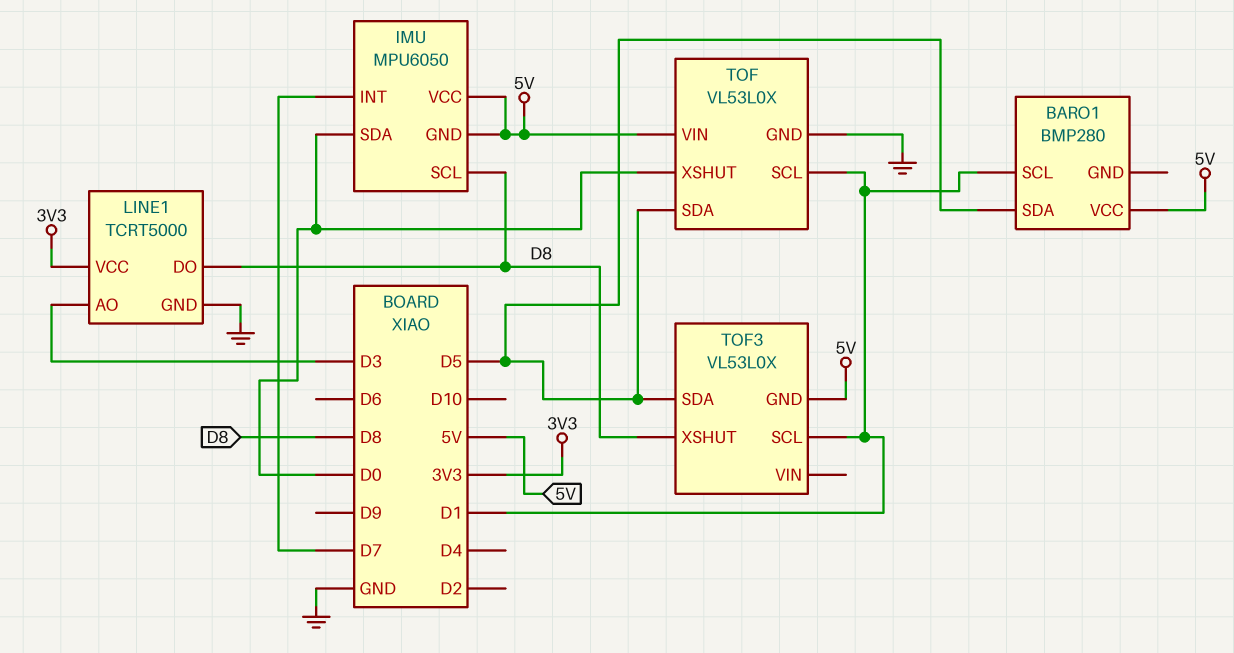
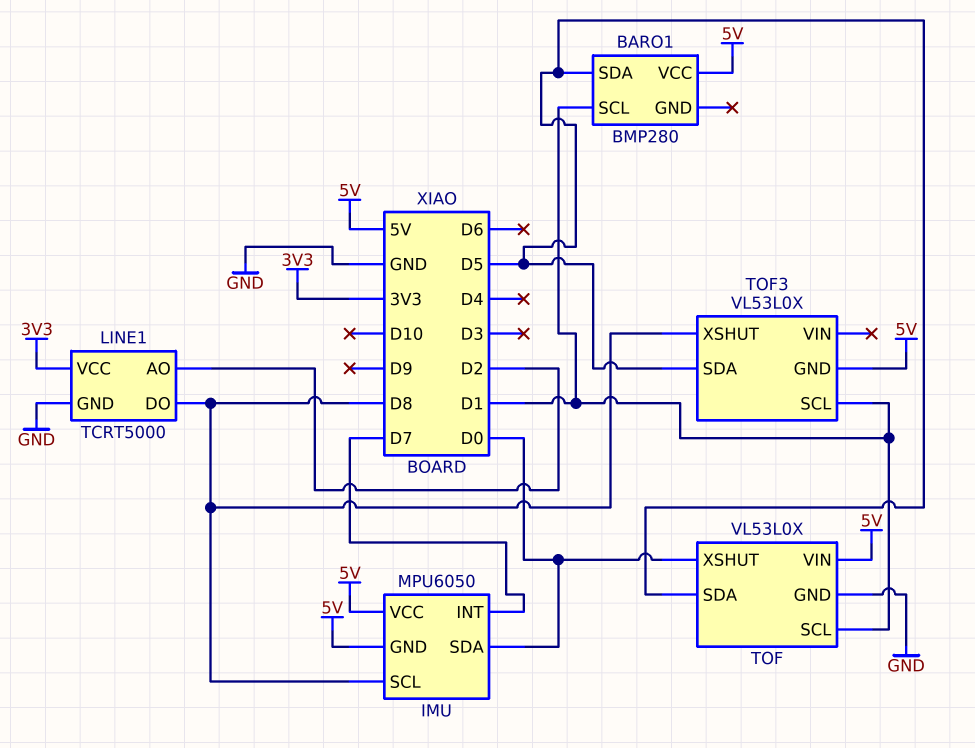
LINE1 pin AO: D3 -> D2

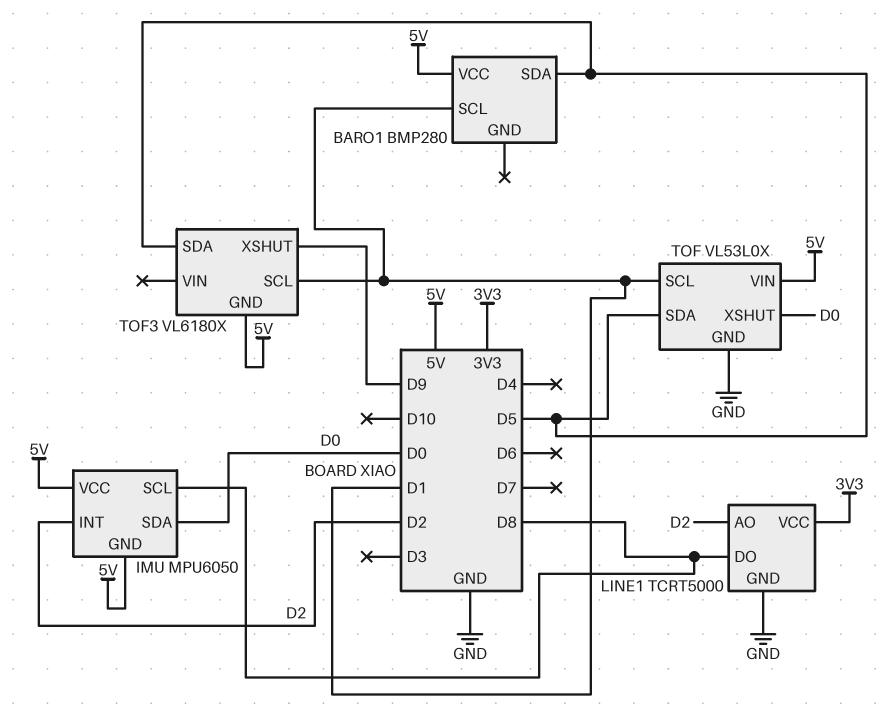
IMU pin INT: D7 -> D2
TOF3: VL53L0X -> VL6180X
TOF3 pin XSHUT: D8 -> D9

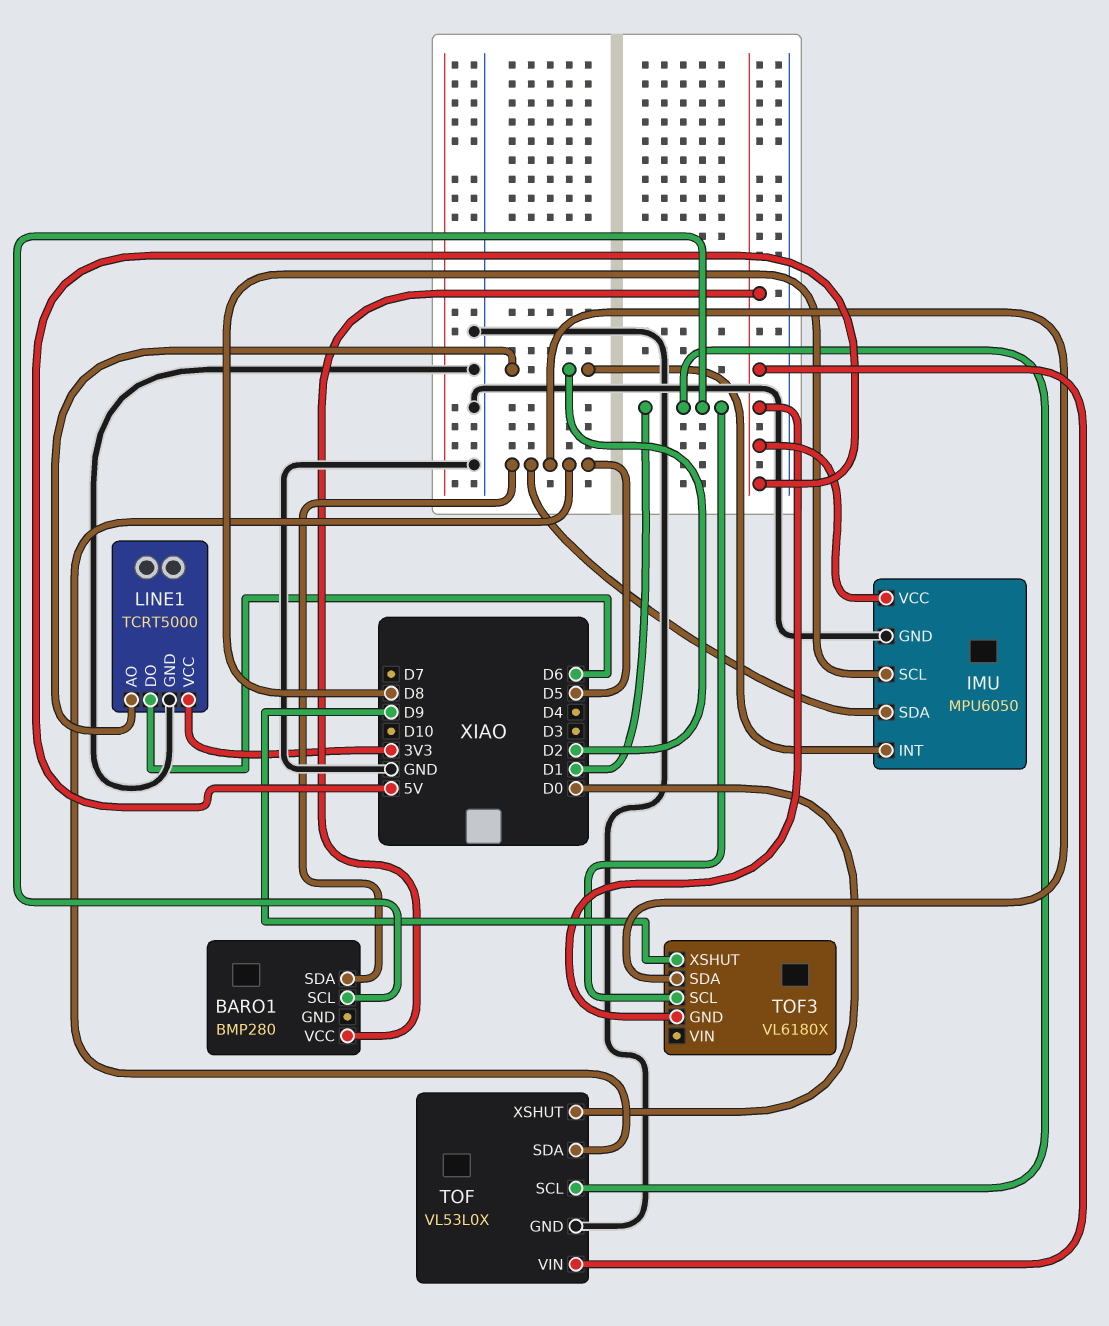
IMU pin GND: 5V -> GND
IMU pin SDA: D0 -> D5
LINE1 pin DO: D8 -> D6

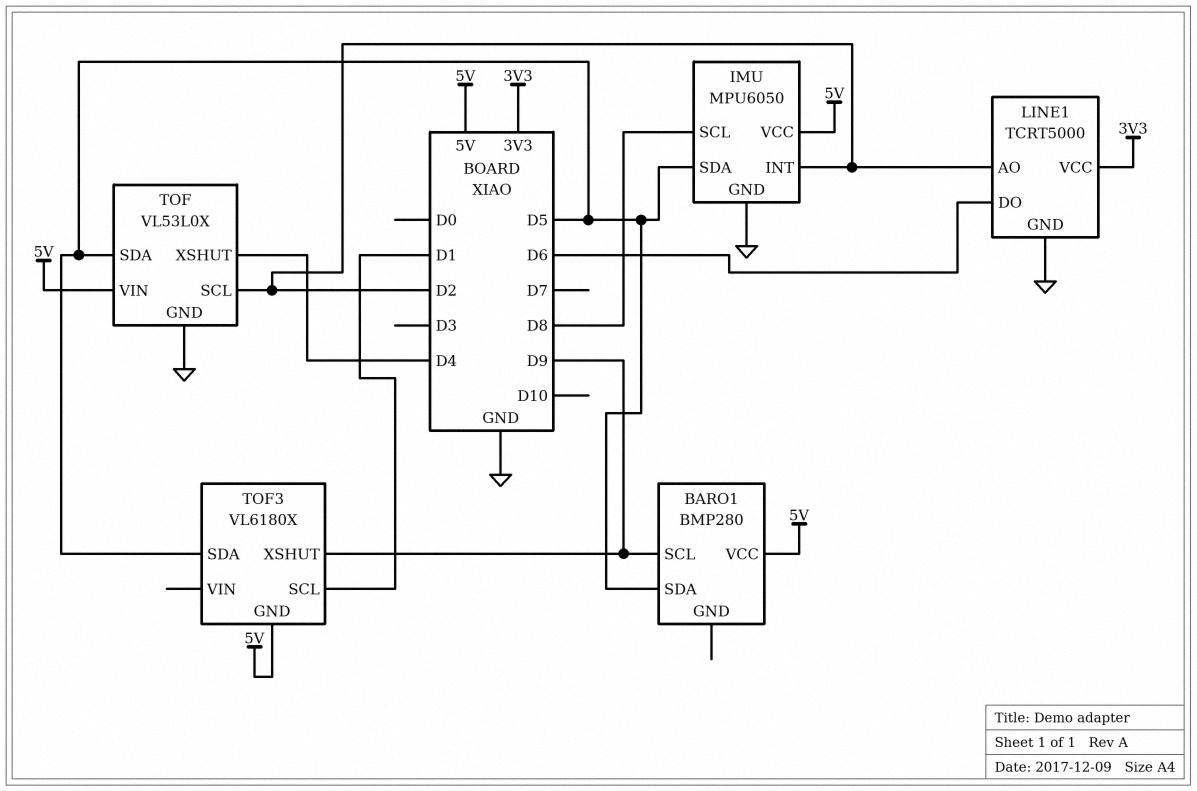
BARO1 pin SCL: D1 -> D9
TOF pin SCL: D1 -> D2
TOF pin XSHUT: D0 -> D4

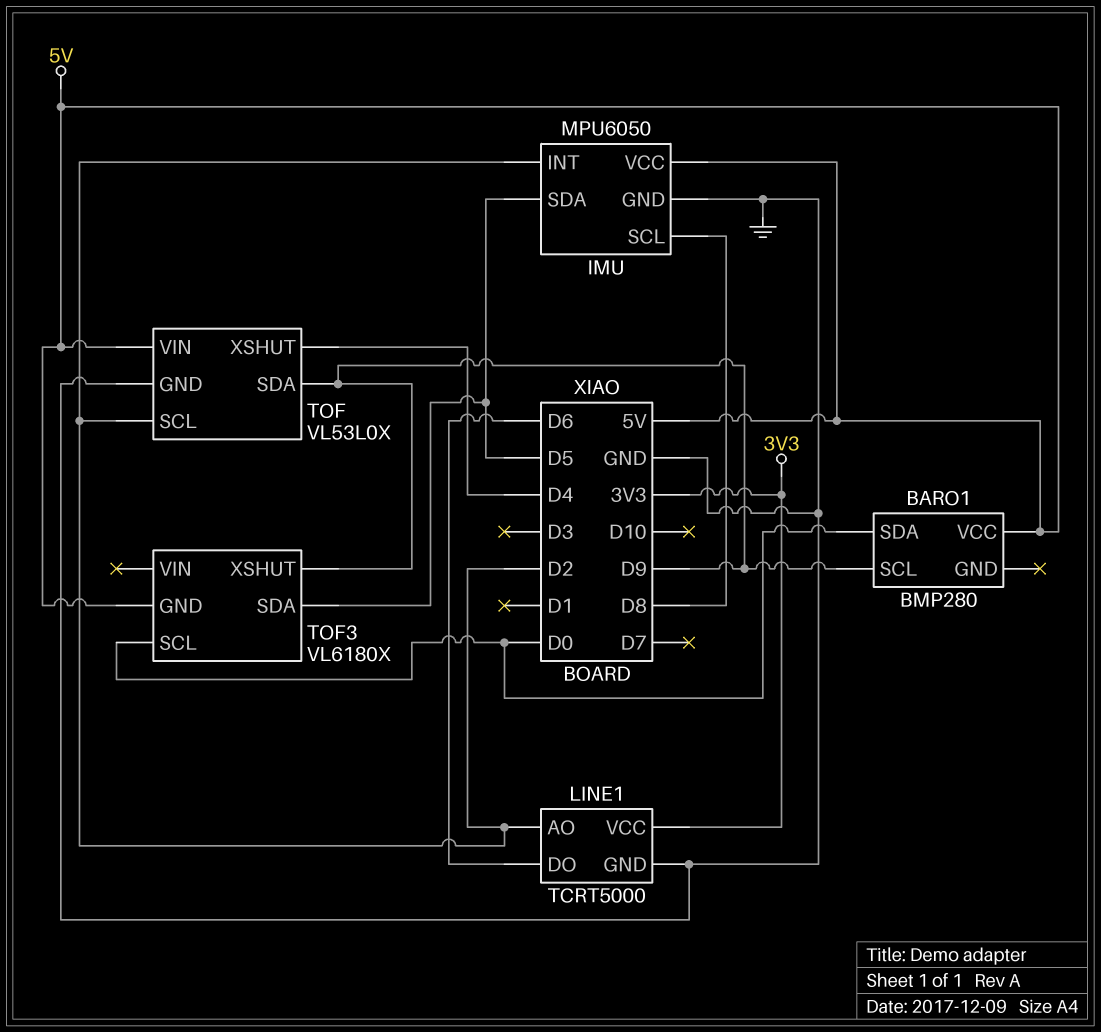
BARO1 pin SDA: D5 -> D0
TOF pin SDA: D5 -> D9
TOF3 pin SCL: D1 -> D0

